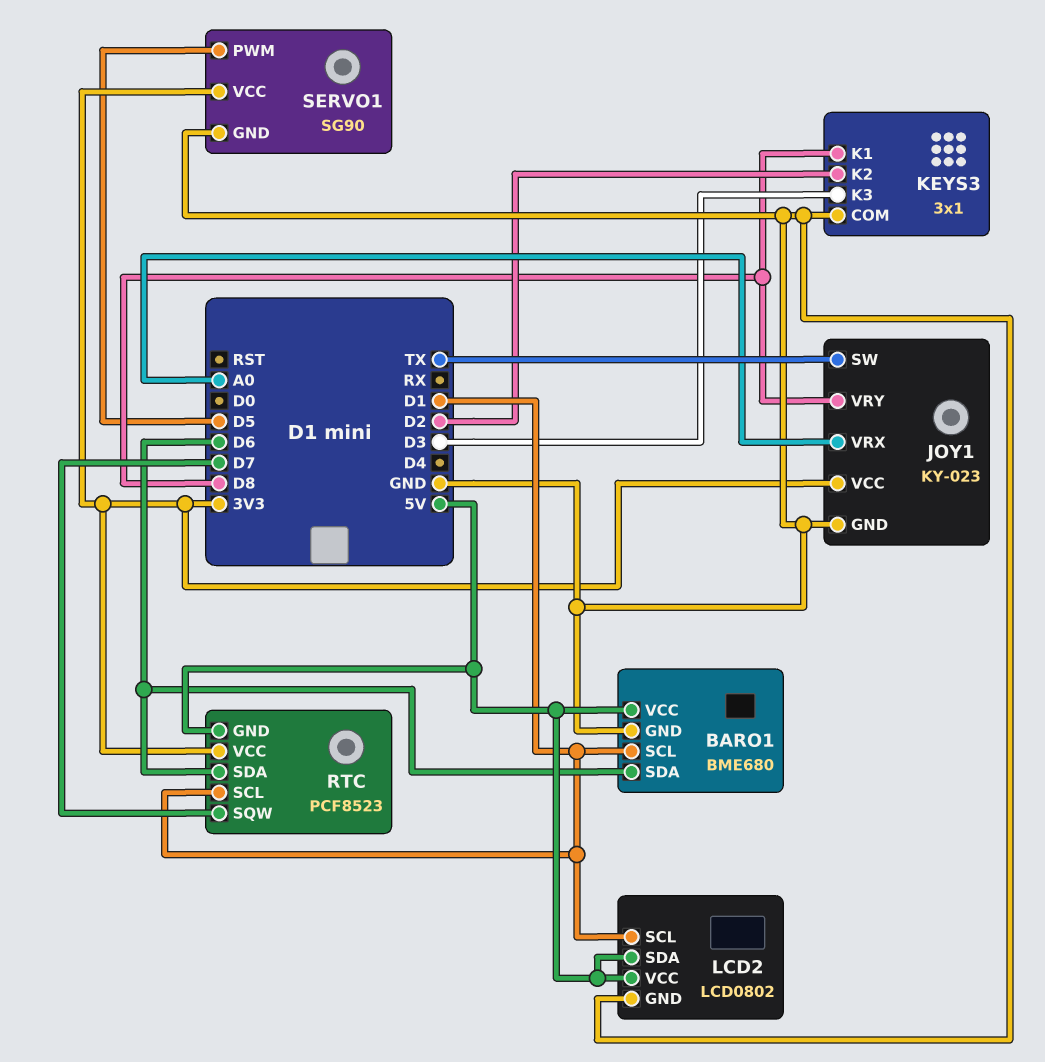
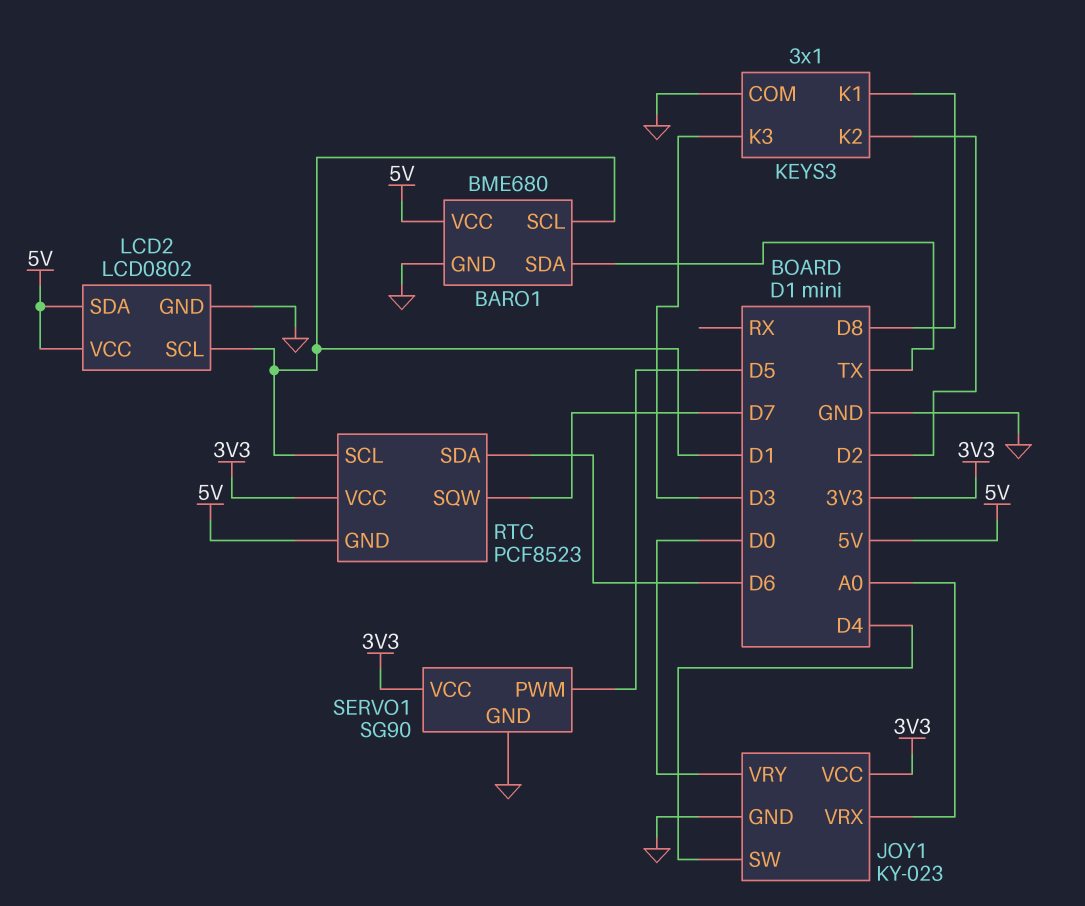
BARO1 pin SDA: D6 -> TX
JOY1 pin SW: TX -> D4
JOY1 pin VRY: D8 -> D0

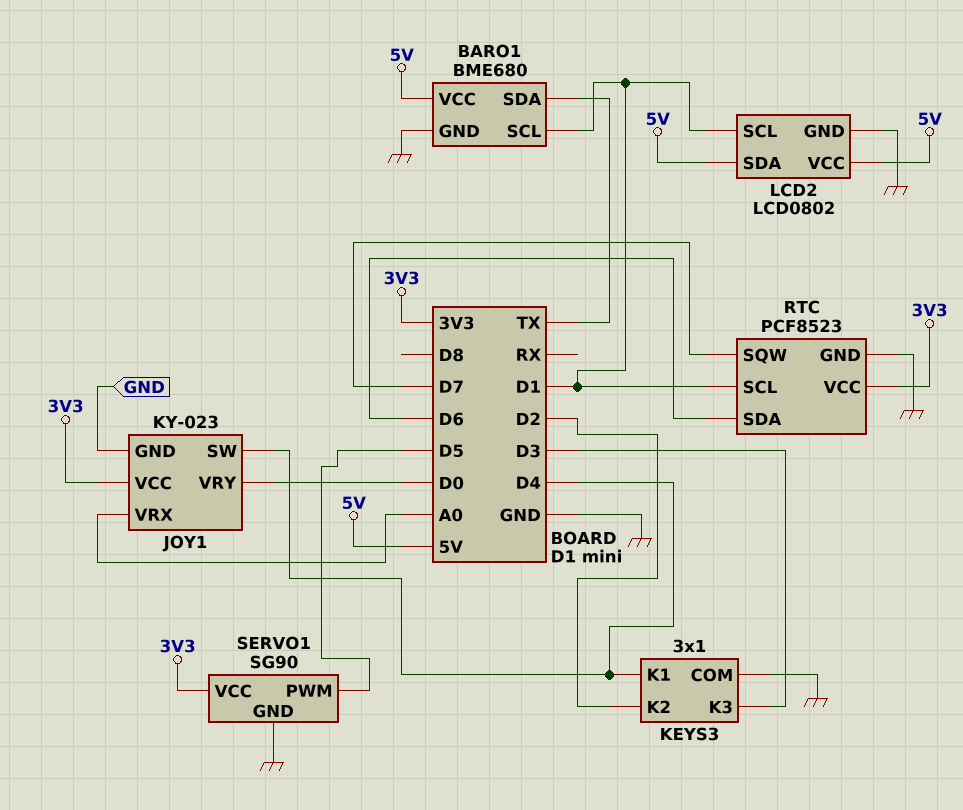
KEYS3 pin K1: D8 -> D4
RTC pin GND: 5V -> GND

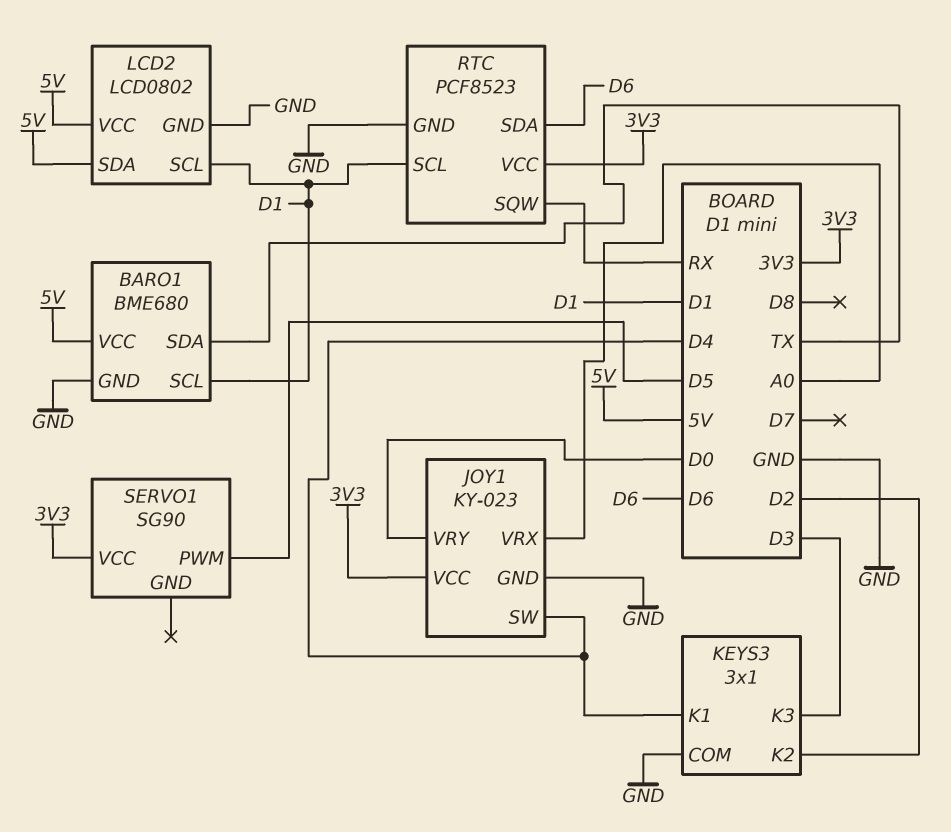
RTC pin SQW: D7 -> RX
SERVO1 pin GND: GND -> none

